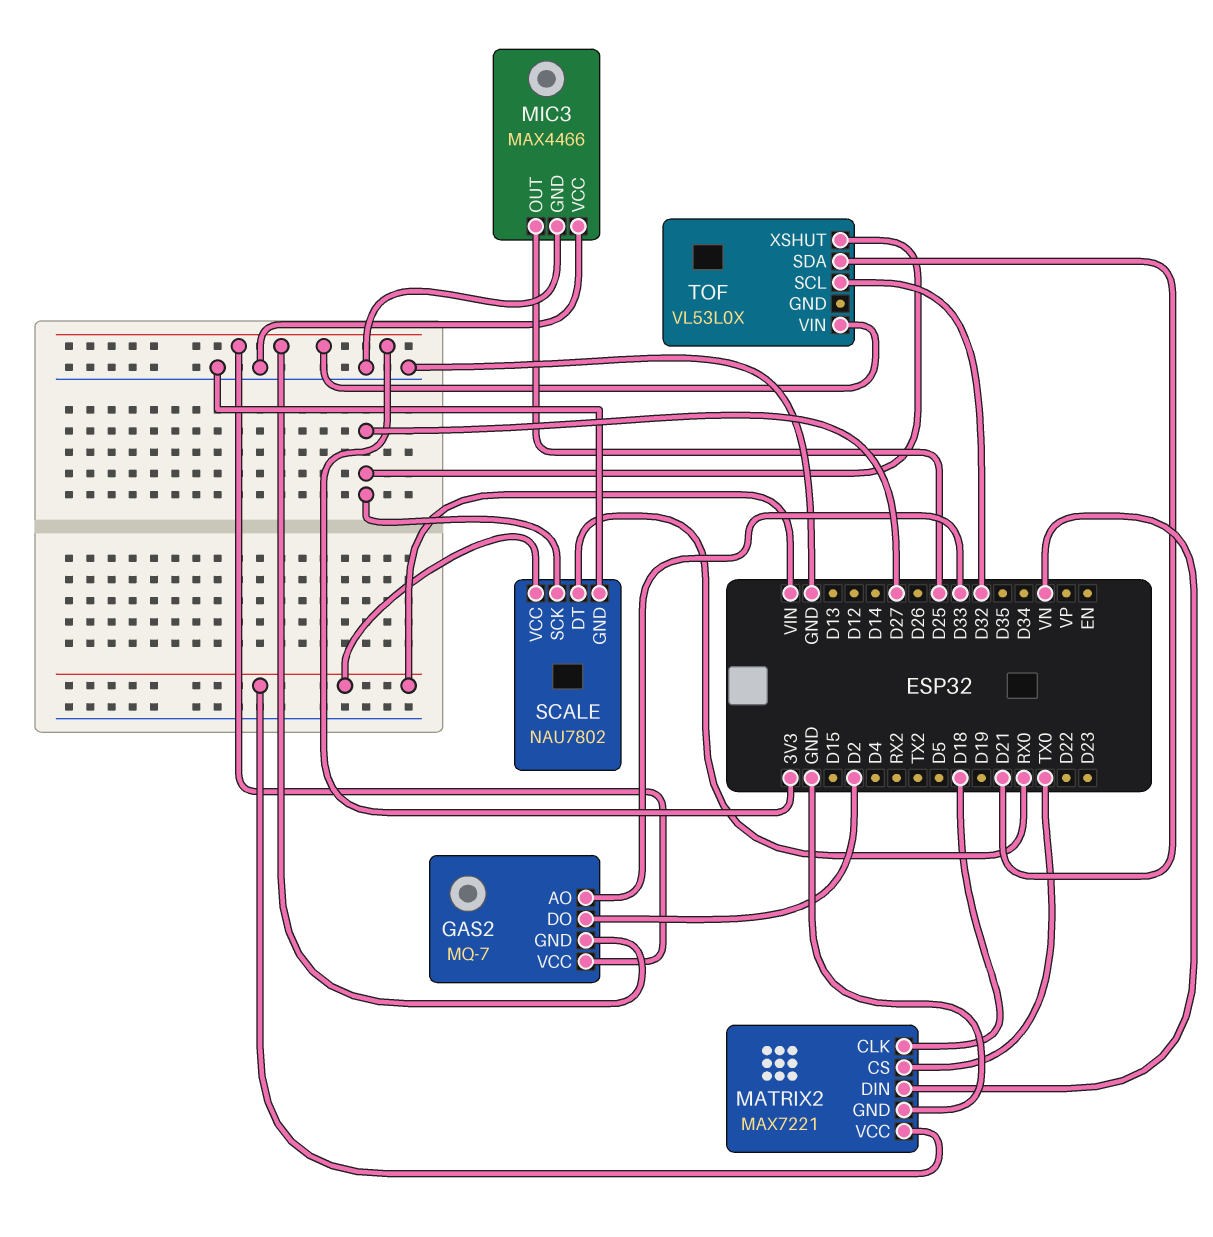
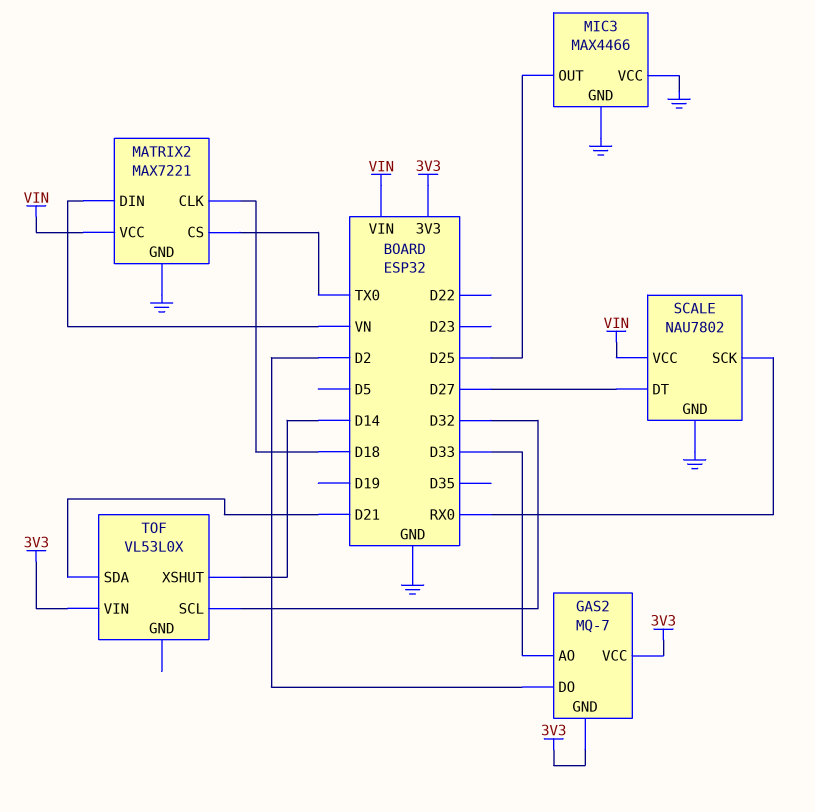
SCALE pin DT: RX0 -> D27
SCALE pin SCK: D27 -> RX0
TOF pin XSHUT: D27 -> D14

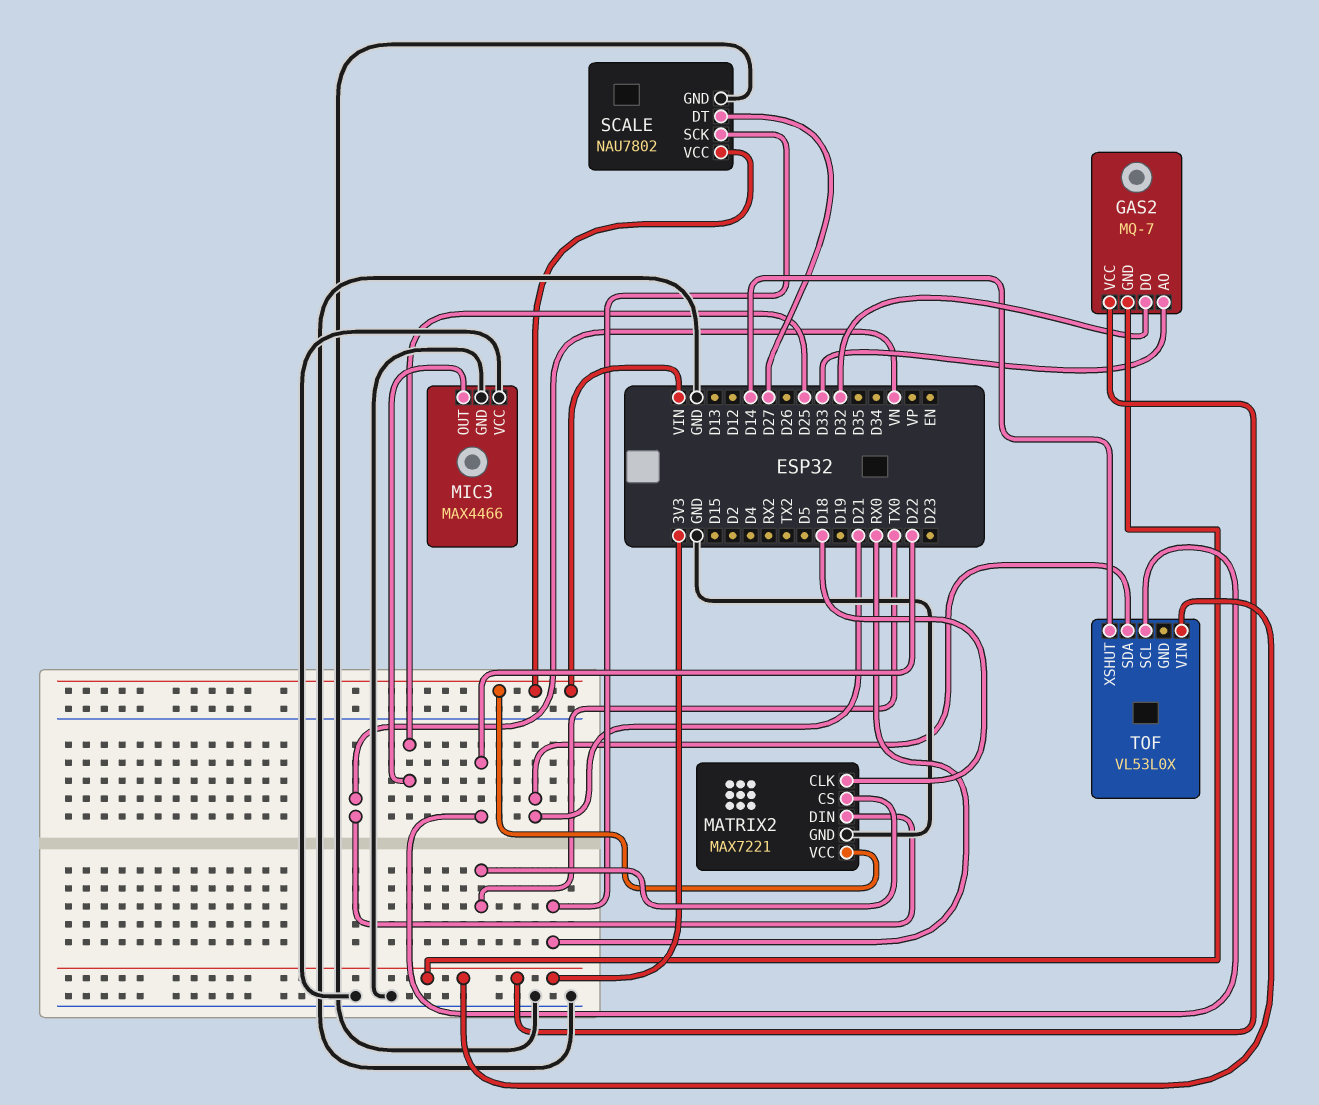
GAS2 pin DO: D2 -> D32
TOF pin SCL: D32 -> D22

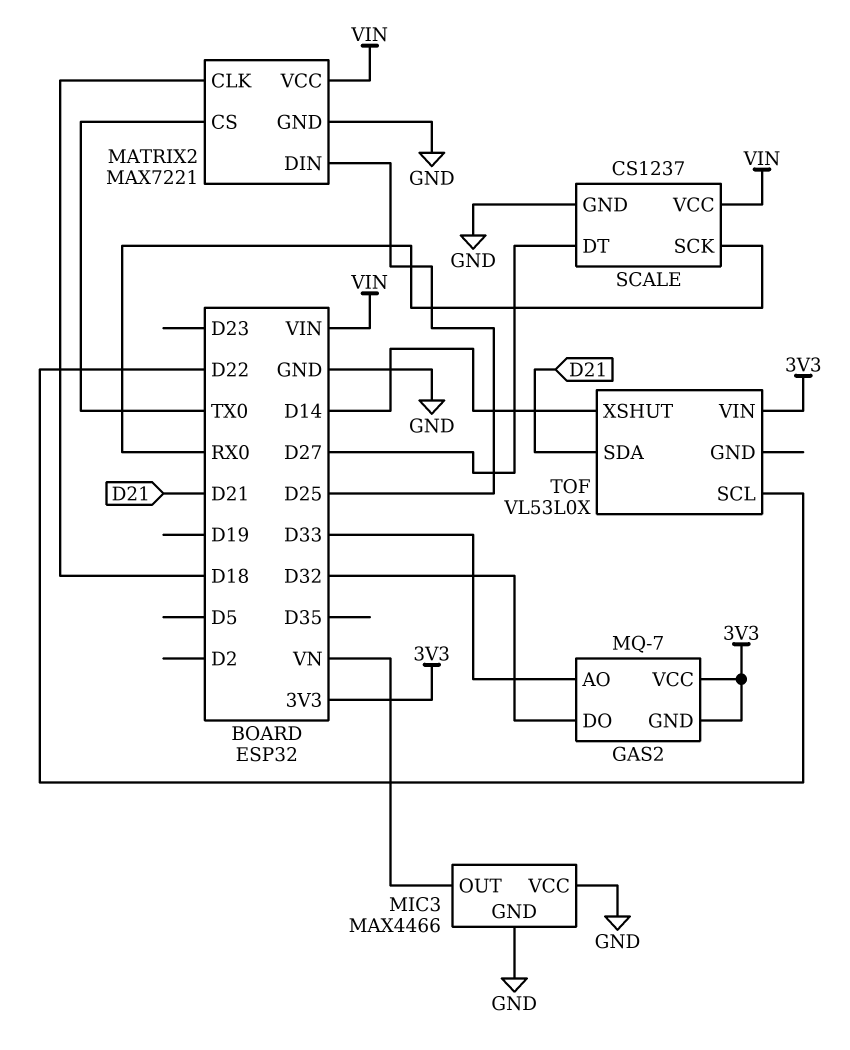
MATRIX2 pin DIN: VN -> D25
MIC3 pin OUT: D25 -> VN
SCALE: NAU7802 -> CS1237

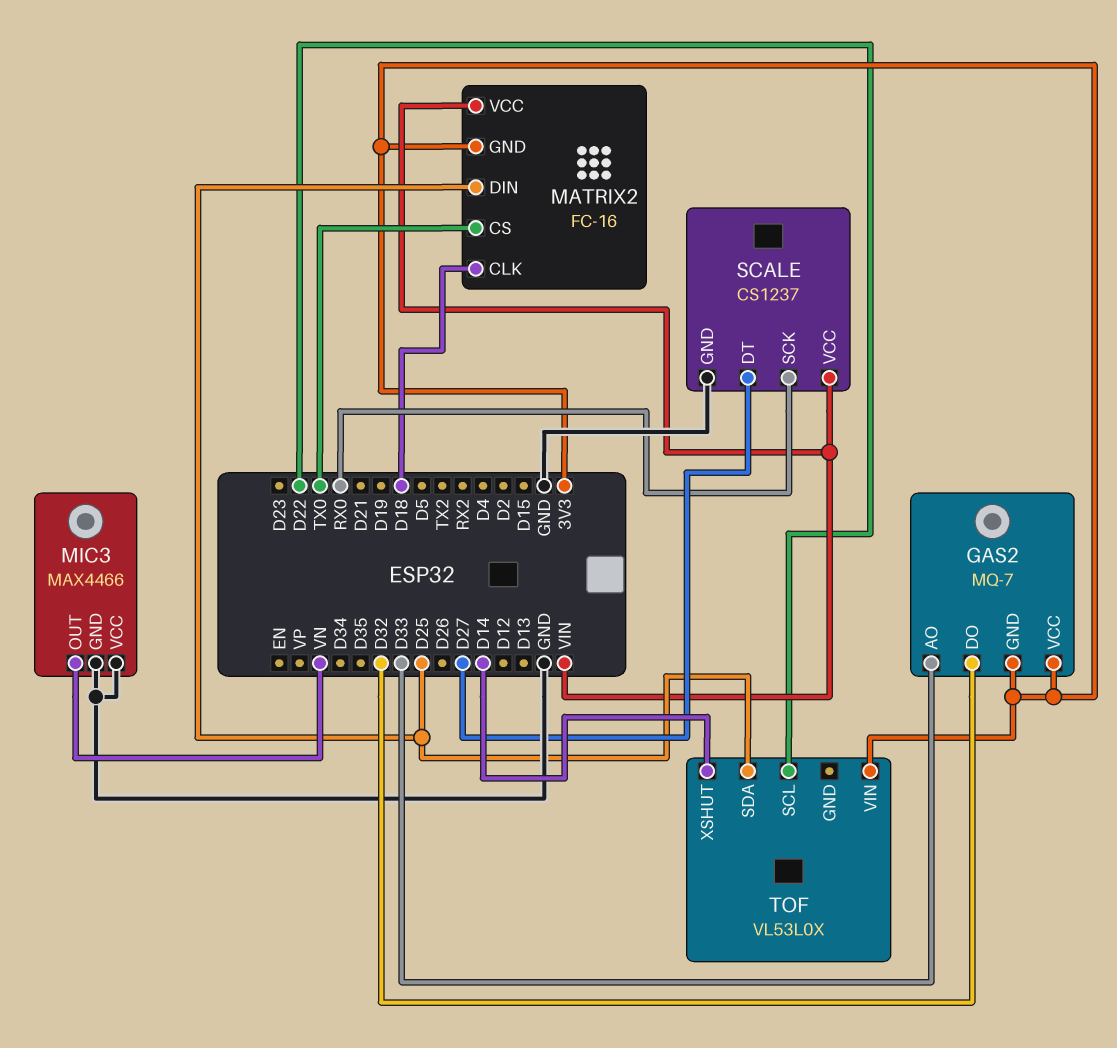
MATRIX2: MAX7221 -> FC-16
MATRIX2 pin GND: GND -> 3V3
TOF pin SDA: D21 -> D25

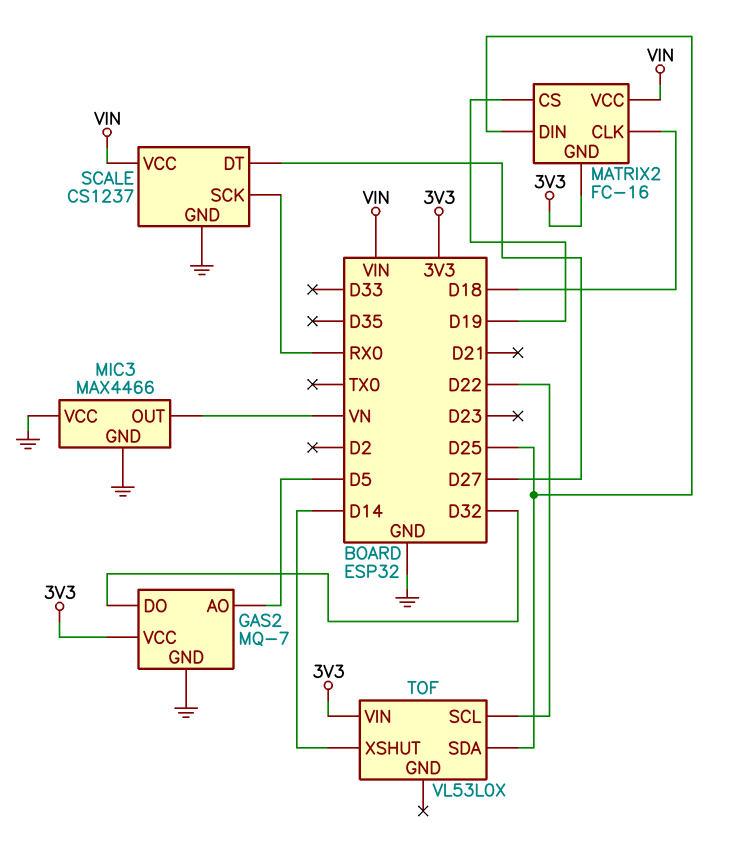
GAS2 pin AO: D33 -> D5
GAS2 pin GND: 3V3 -> GND
MATRIX2 pin CS: TX0 -> D19

